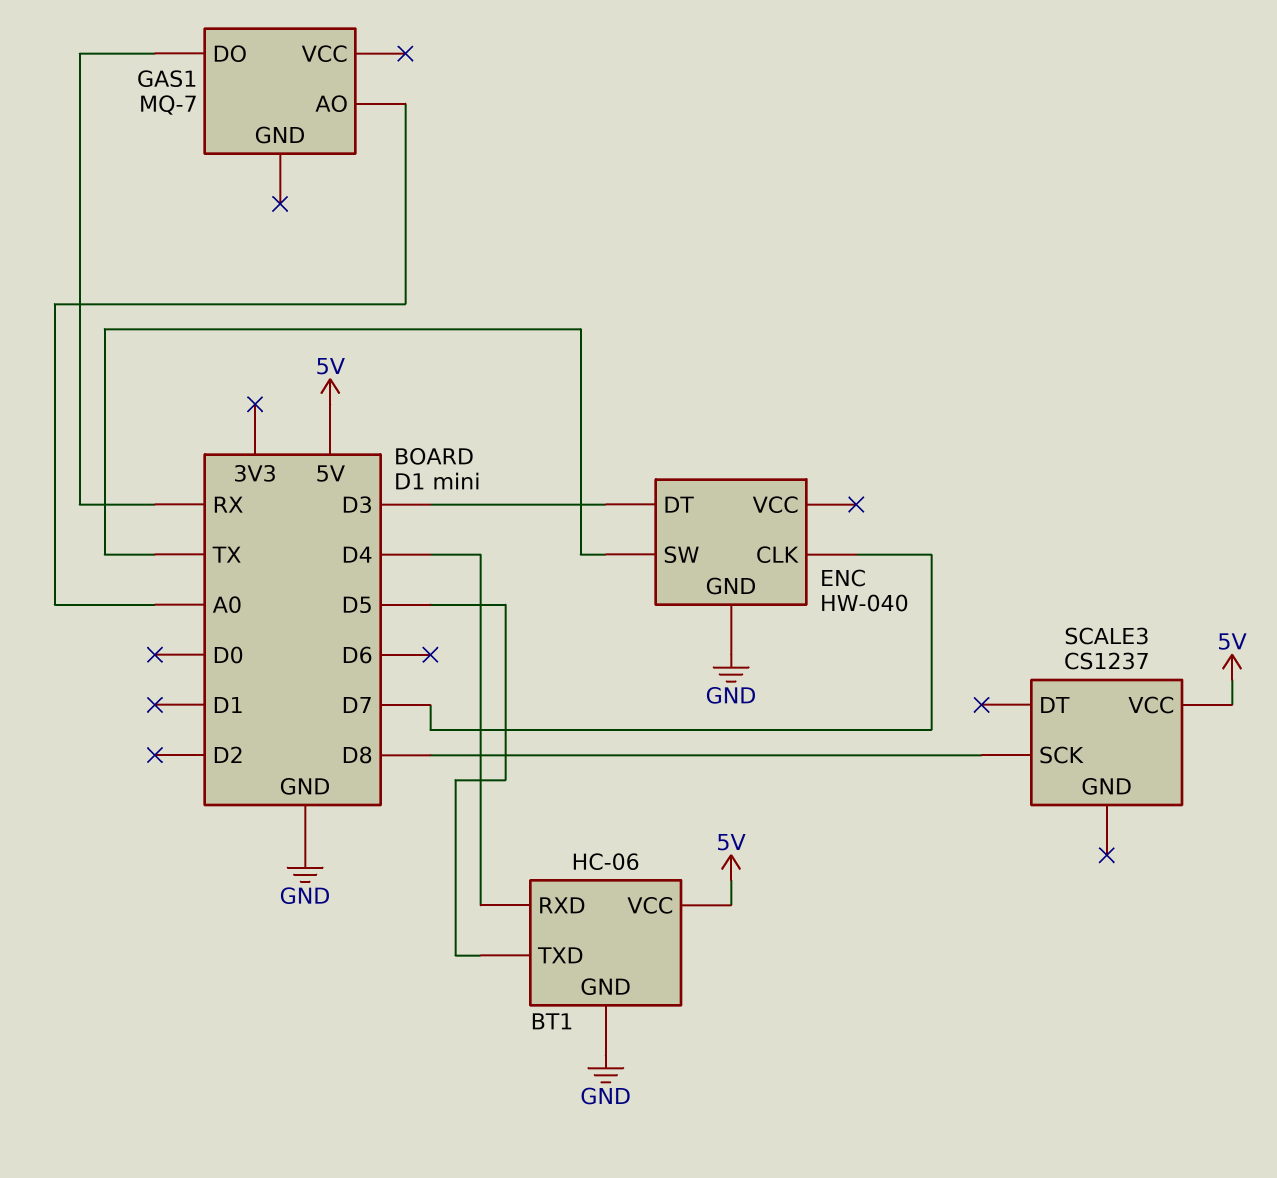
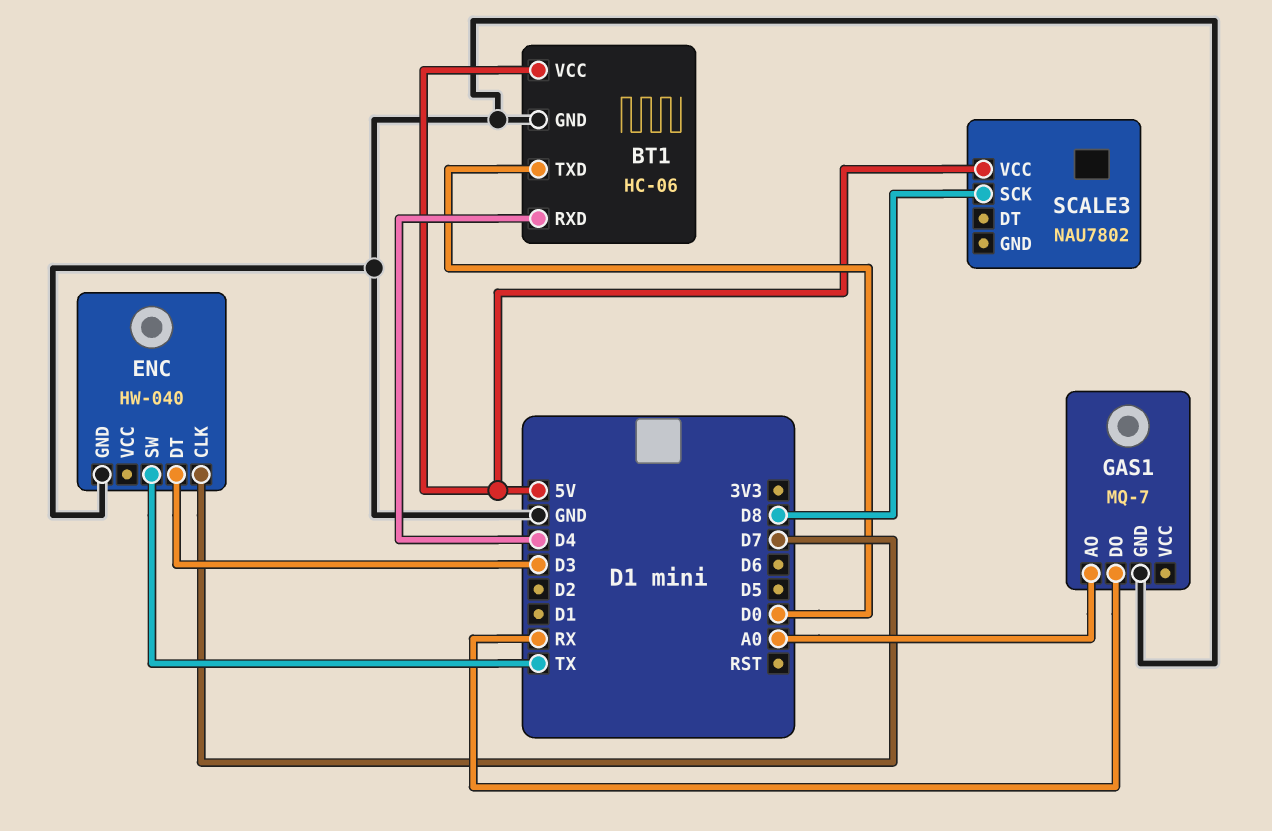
BT1 pin TXD: D5 -> D0
GAS1 pin GND: none -> GND
SCALE3: CS1237 -> NAU7802

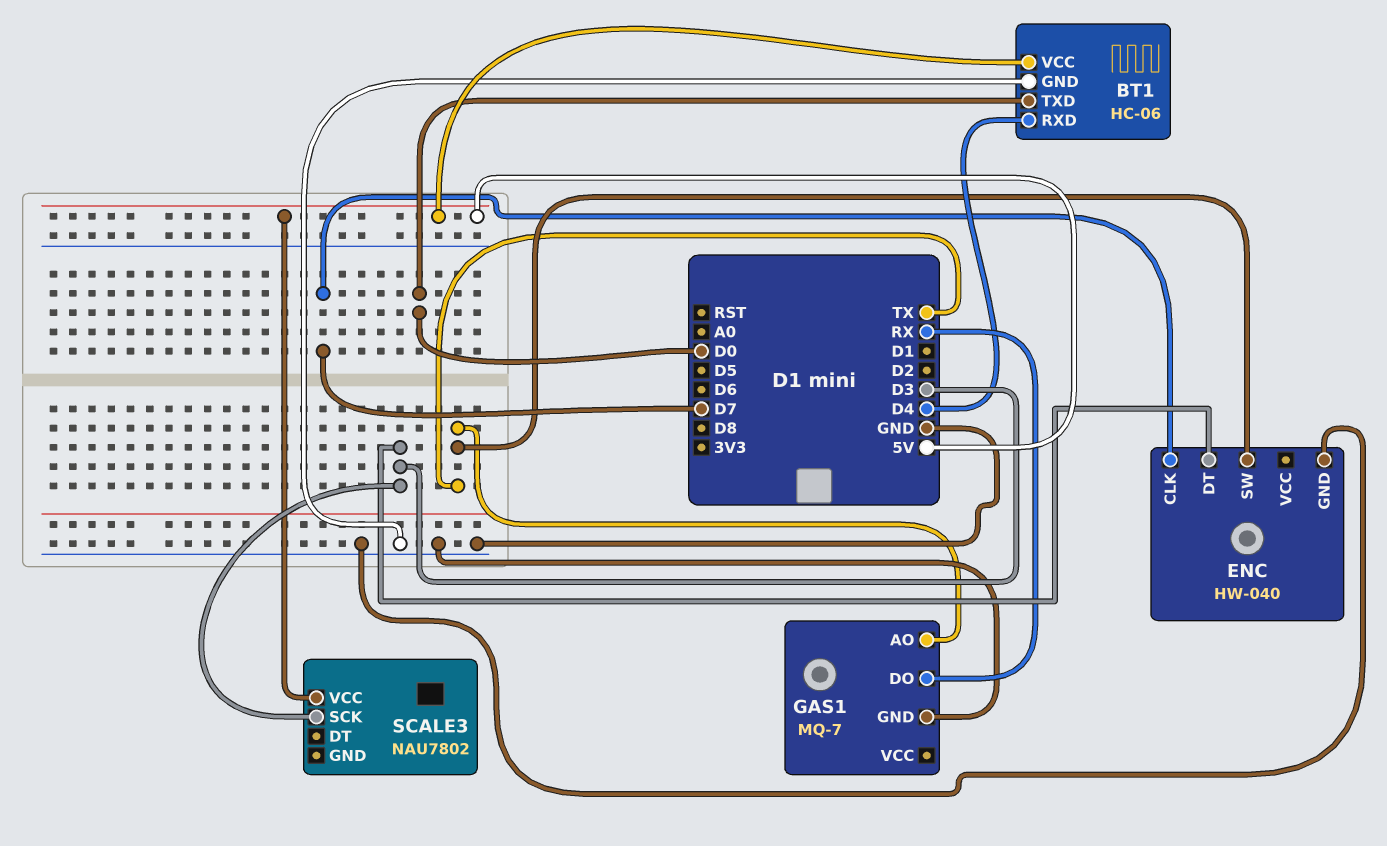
GAS1 pin AO: A0 -> TX
SCALE3 pin SCK: D8 -> D3

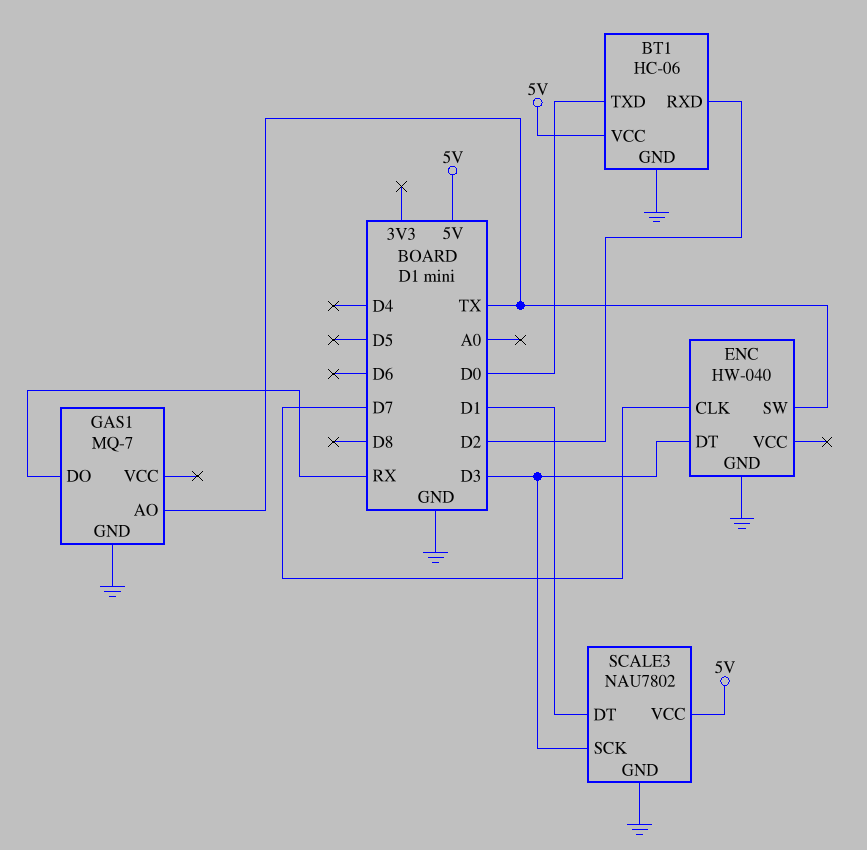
BT1 pin RXD: D4 -> D2
SCALE3 pin DT: none -> D1
SCALE3 pin GND: none -> GND

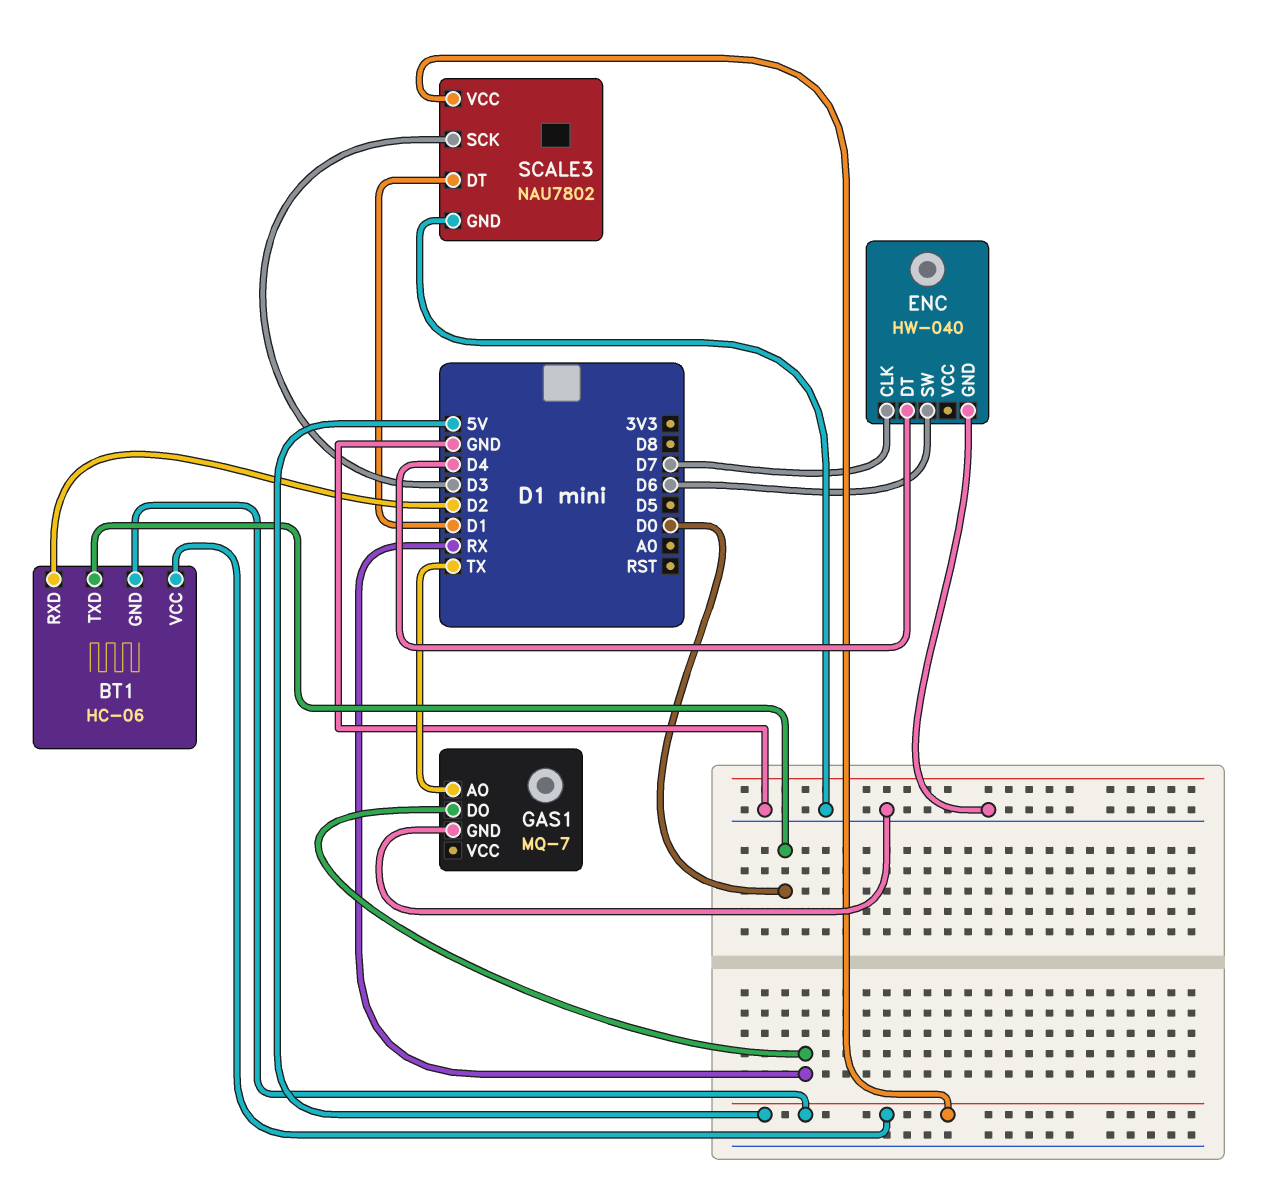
BT1 pin GND: GND -> 5V
ENC pin DT: D3 -> D4
ENC pin SW: TX -> D6

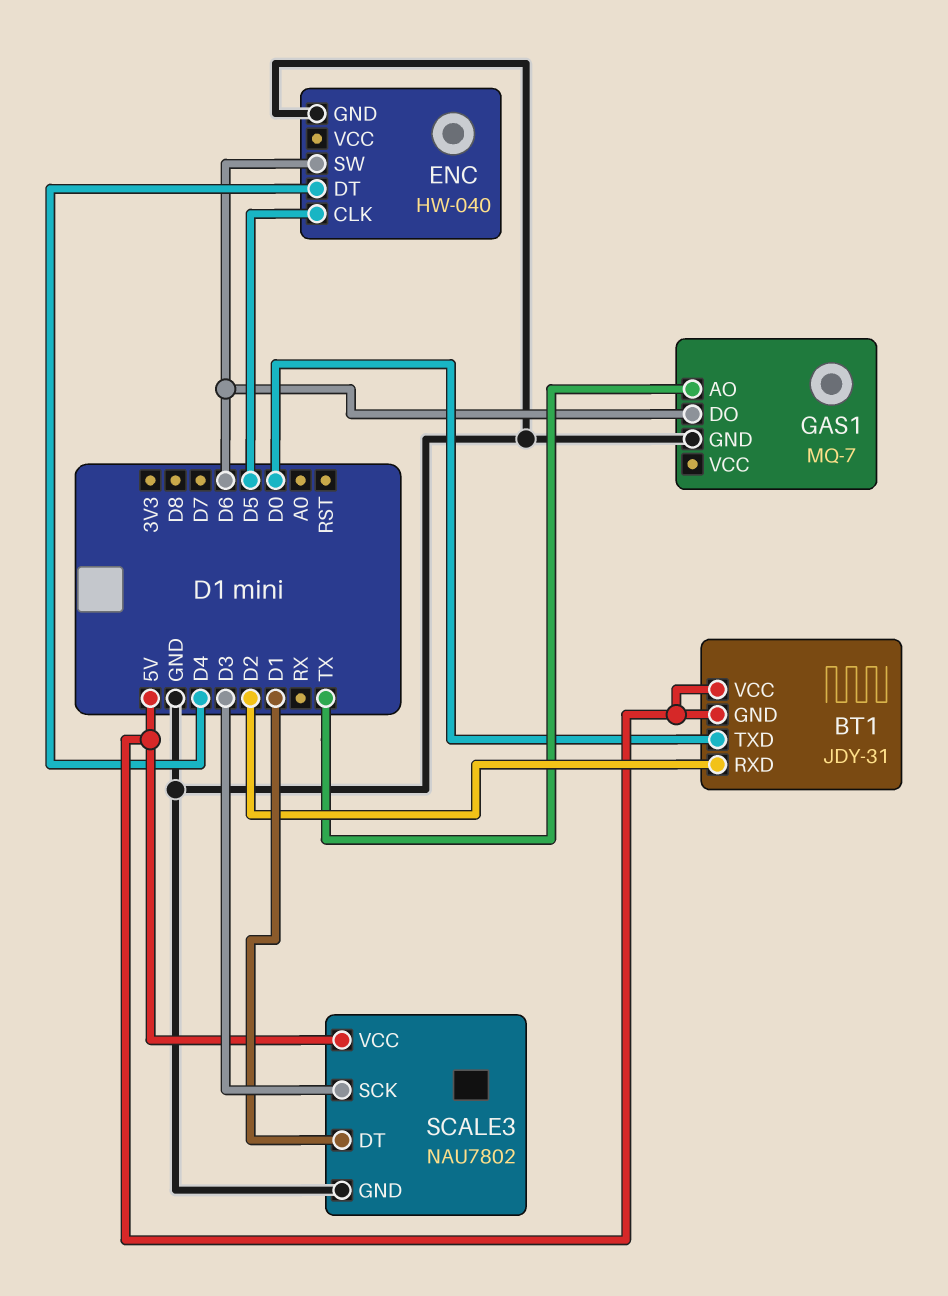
BT1: HC-06 -> JDY-31
ENC pin CLK: D7 -> D5
GAS1 pin DO: RX -> D6

